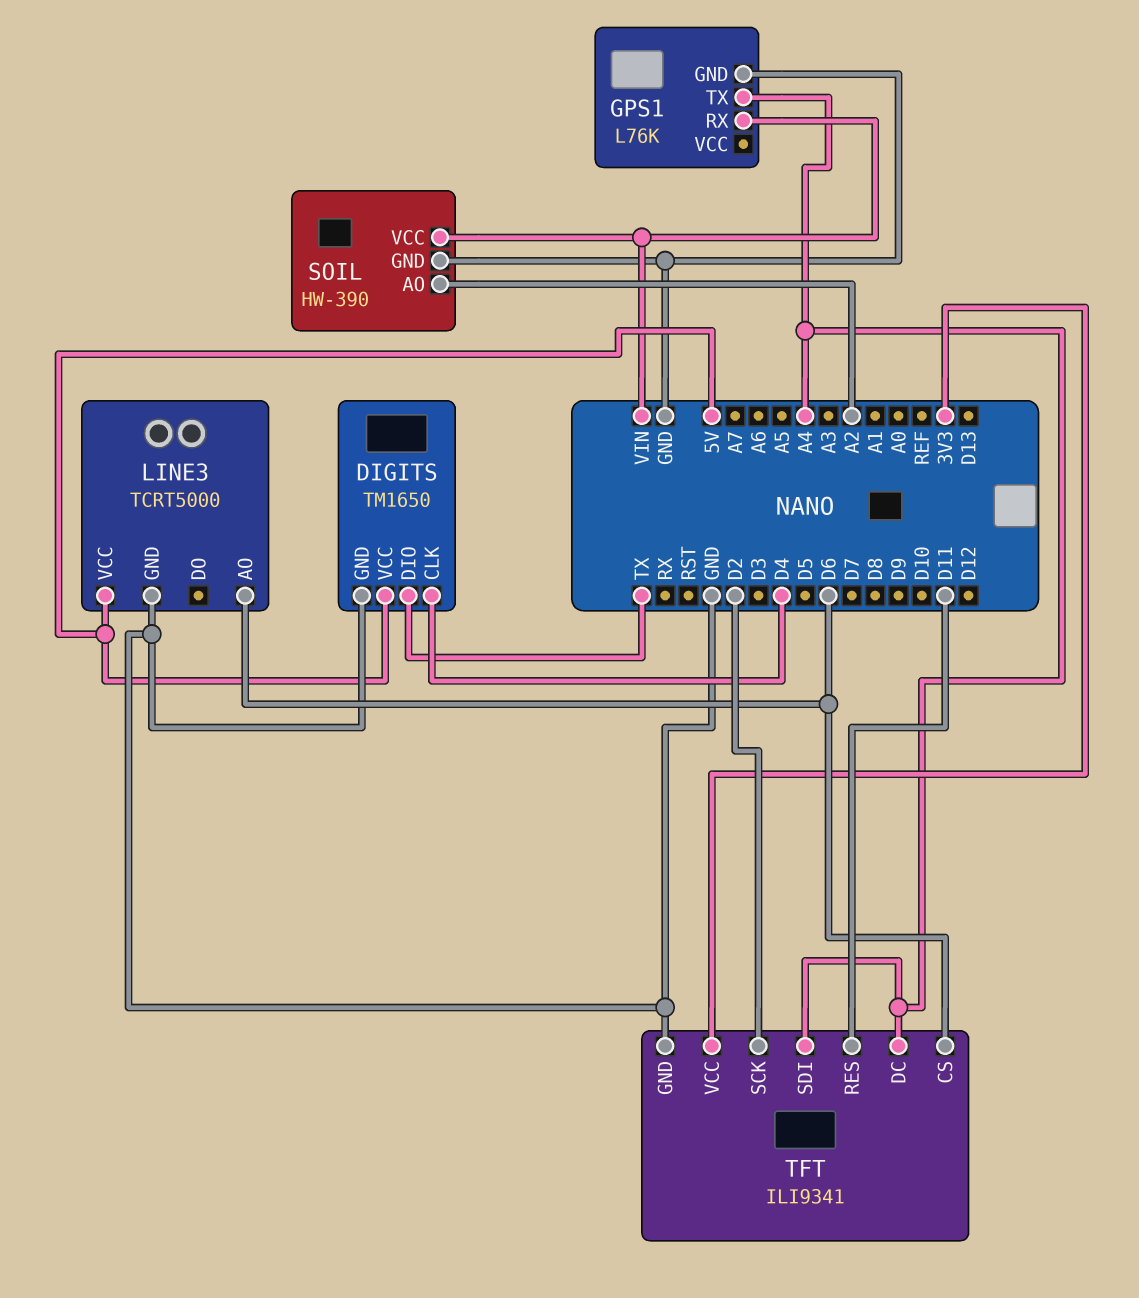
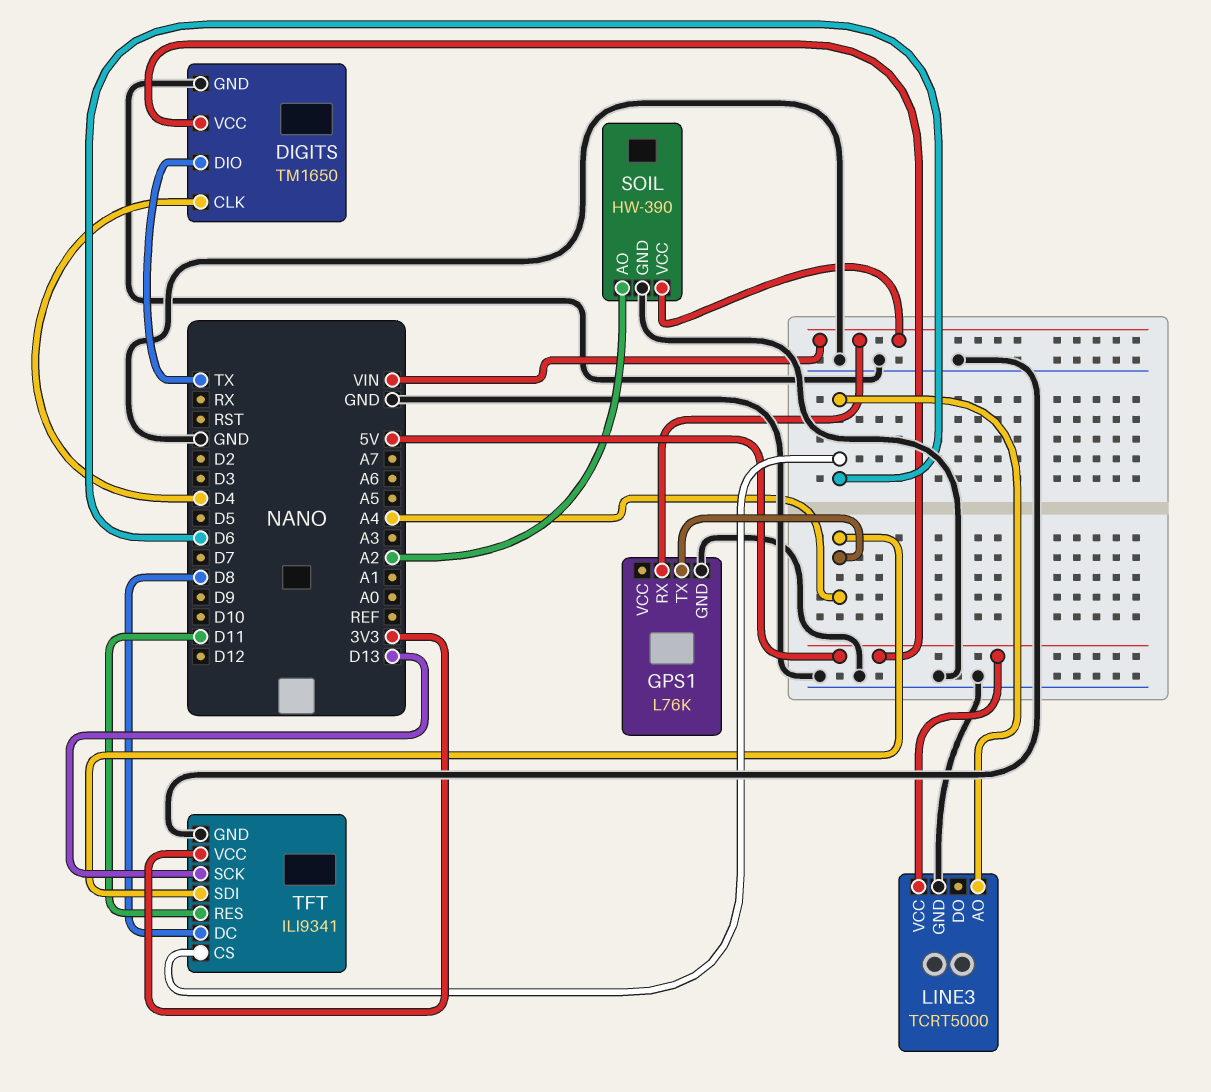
TFT pin DC: A4 -> D8
TFT pin SCK: D2 -> D13

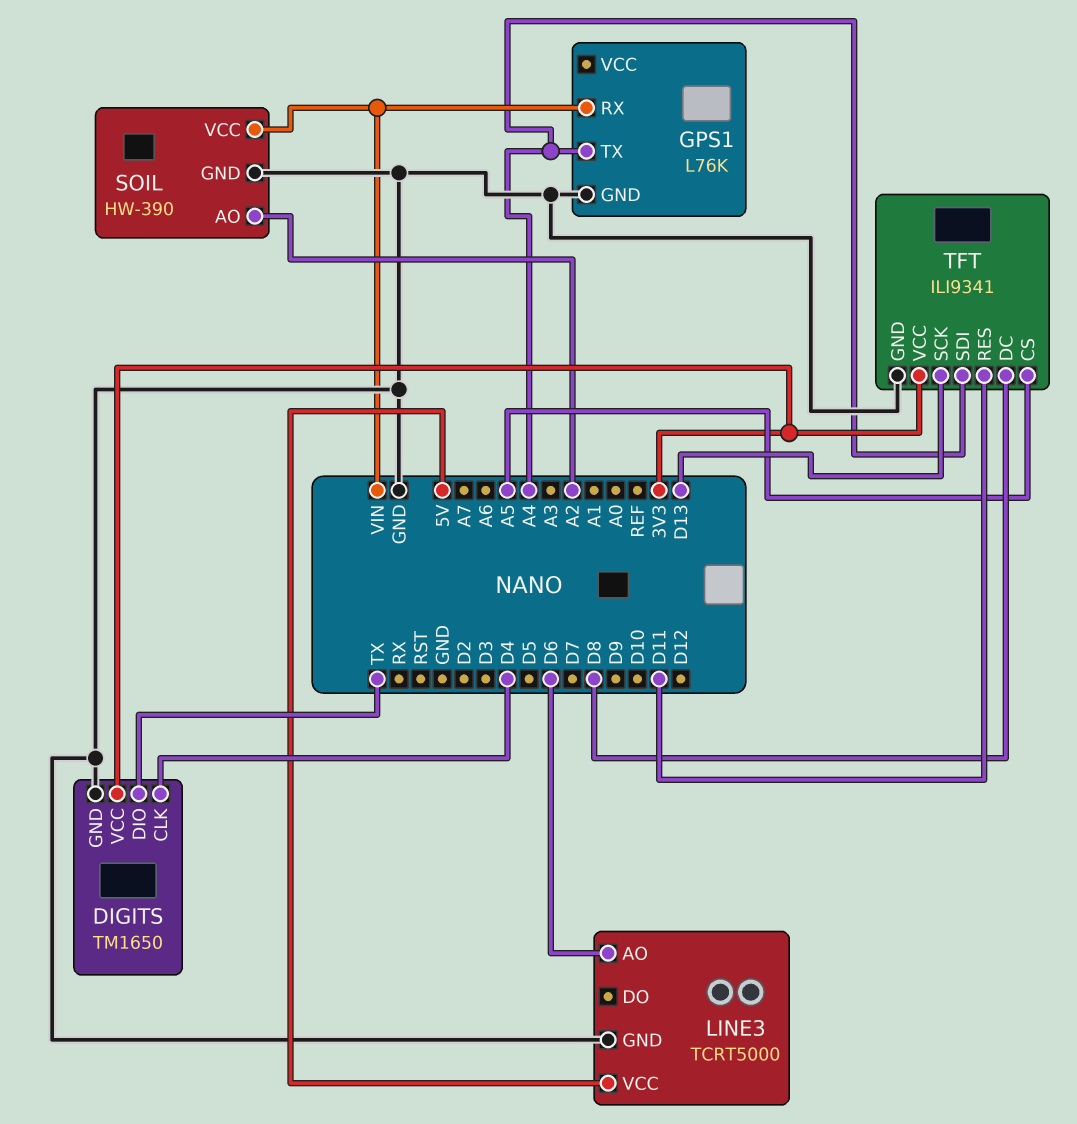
DIGITS pin VCC: 5V -> 3V3
TFT pin CS: D6 -> A5

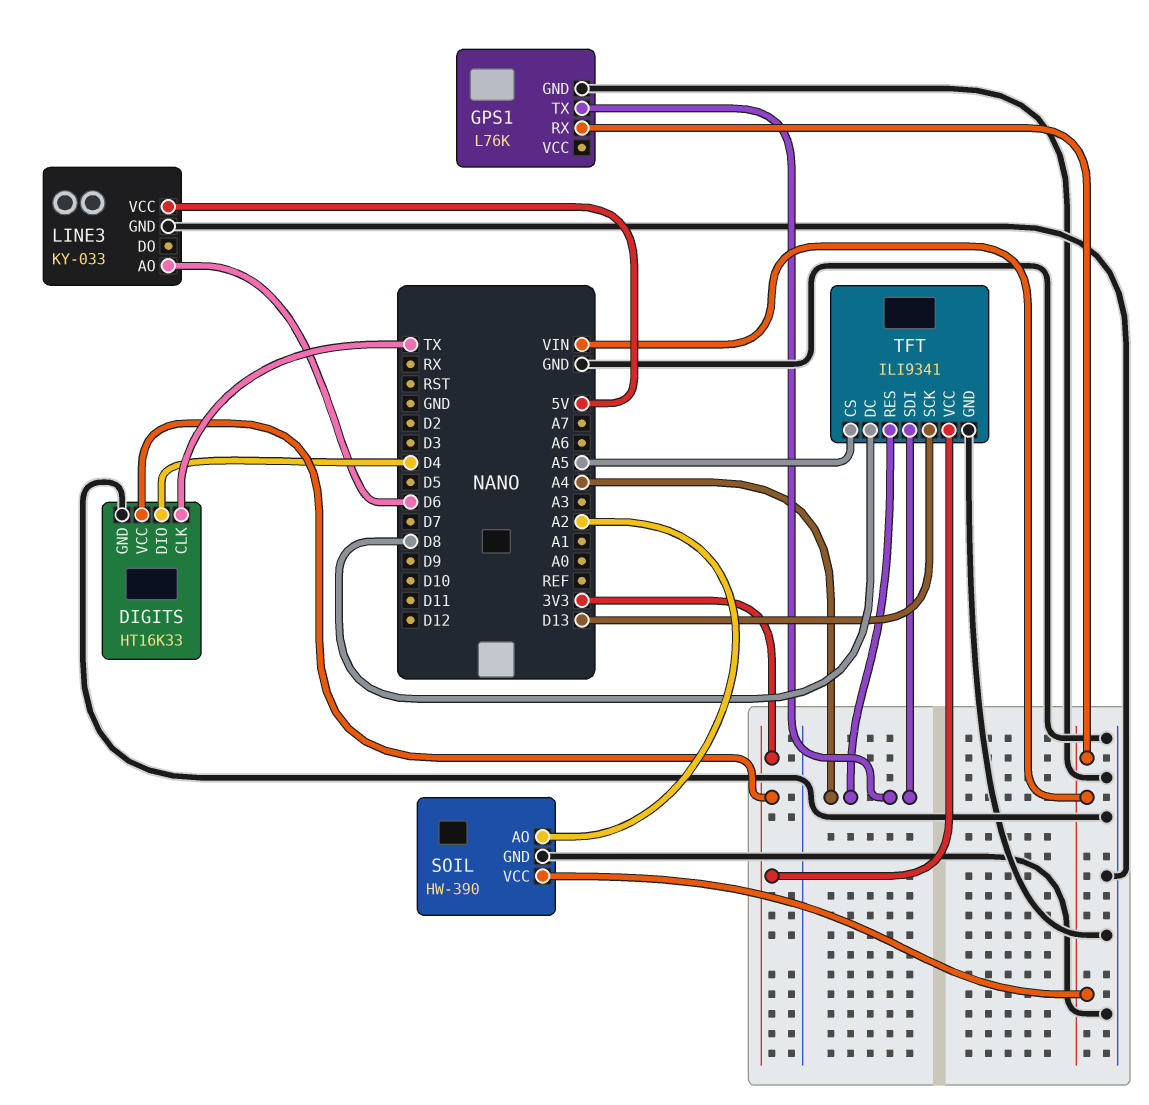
DIGITS: TM1650 -> HT16K33
DIGITS pin CLK: D4 -> TX
DIGITS pin DIO: TX -> D4
LINE3: TCRT5000 -> KY-033
TFT pin RES: D11 -> A4

